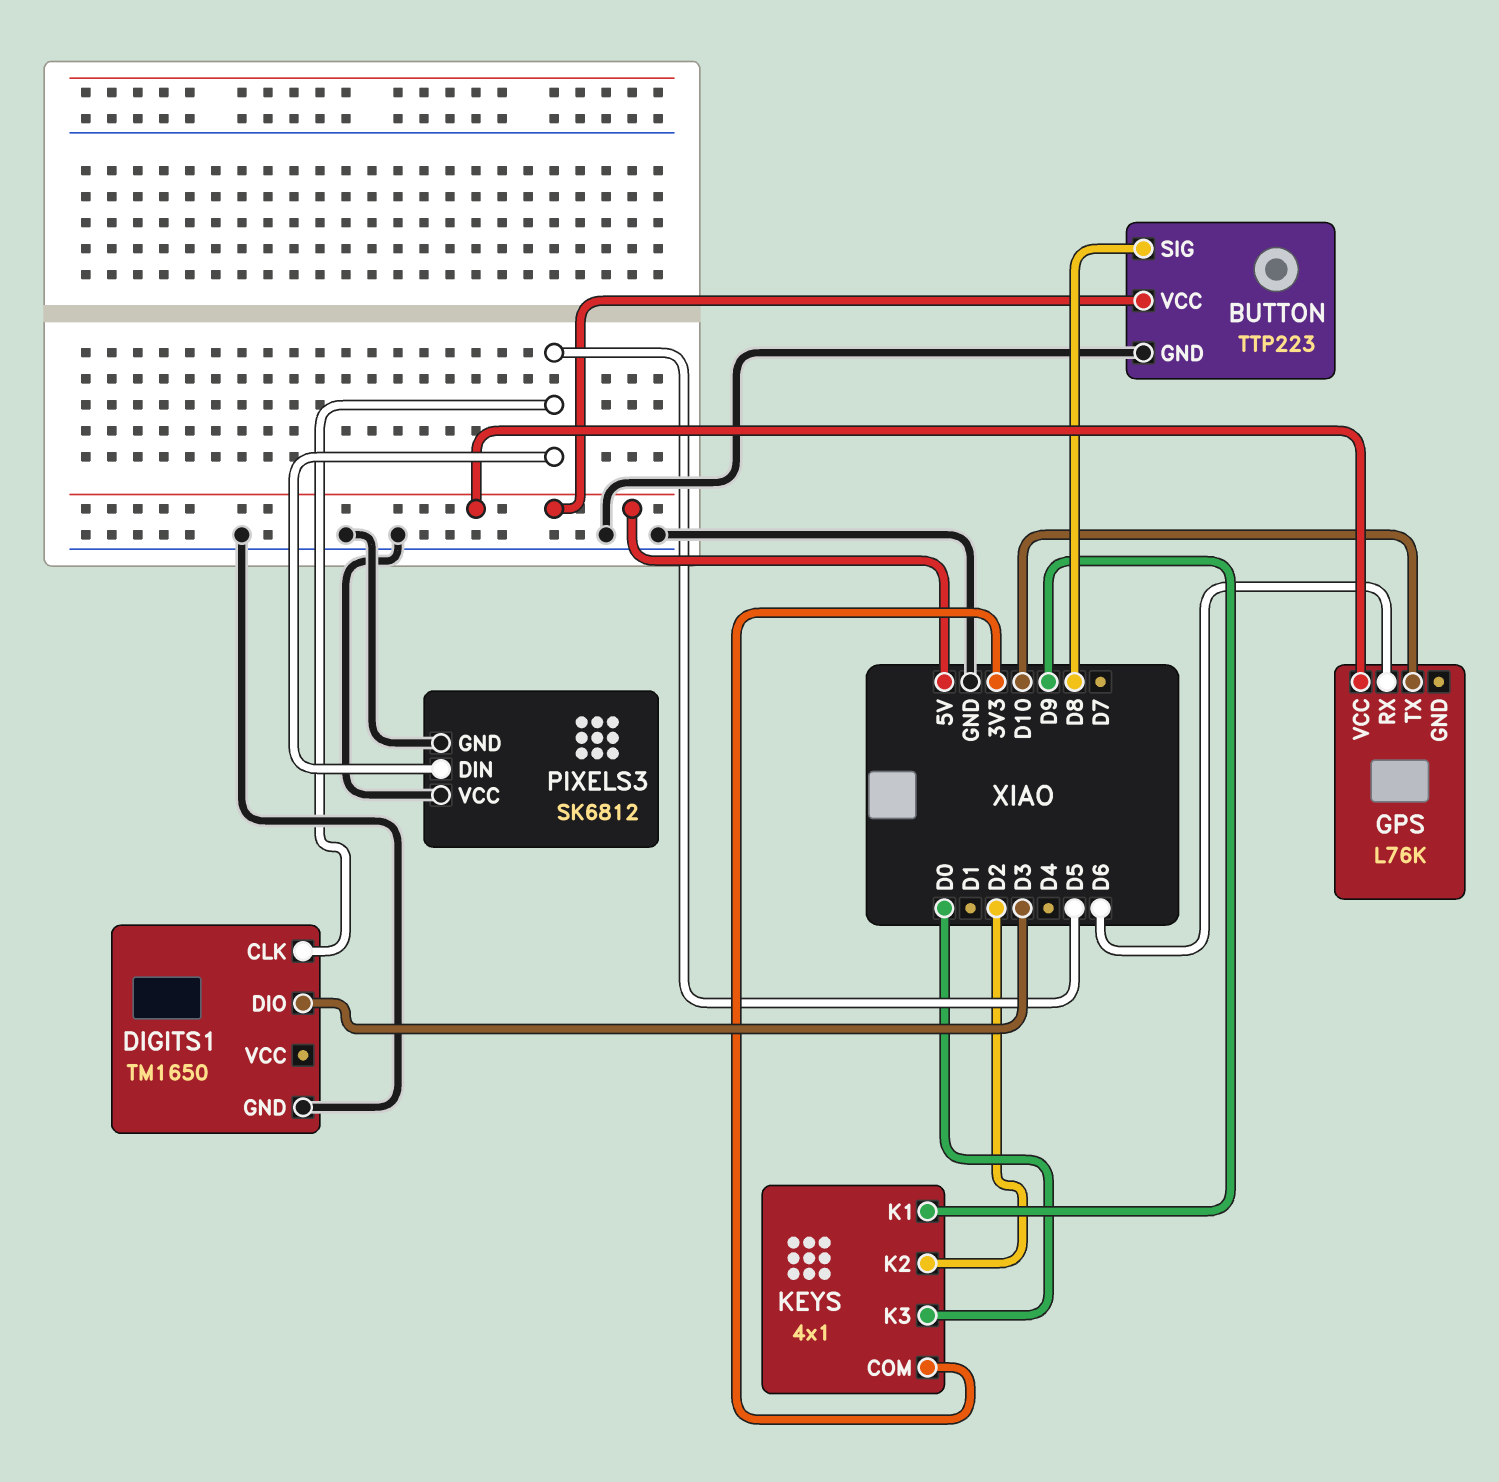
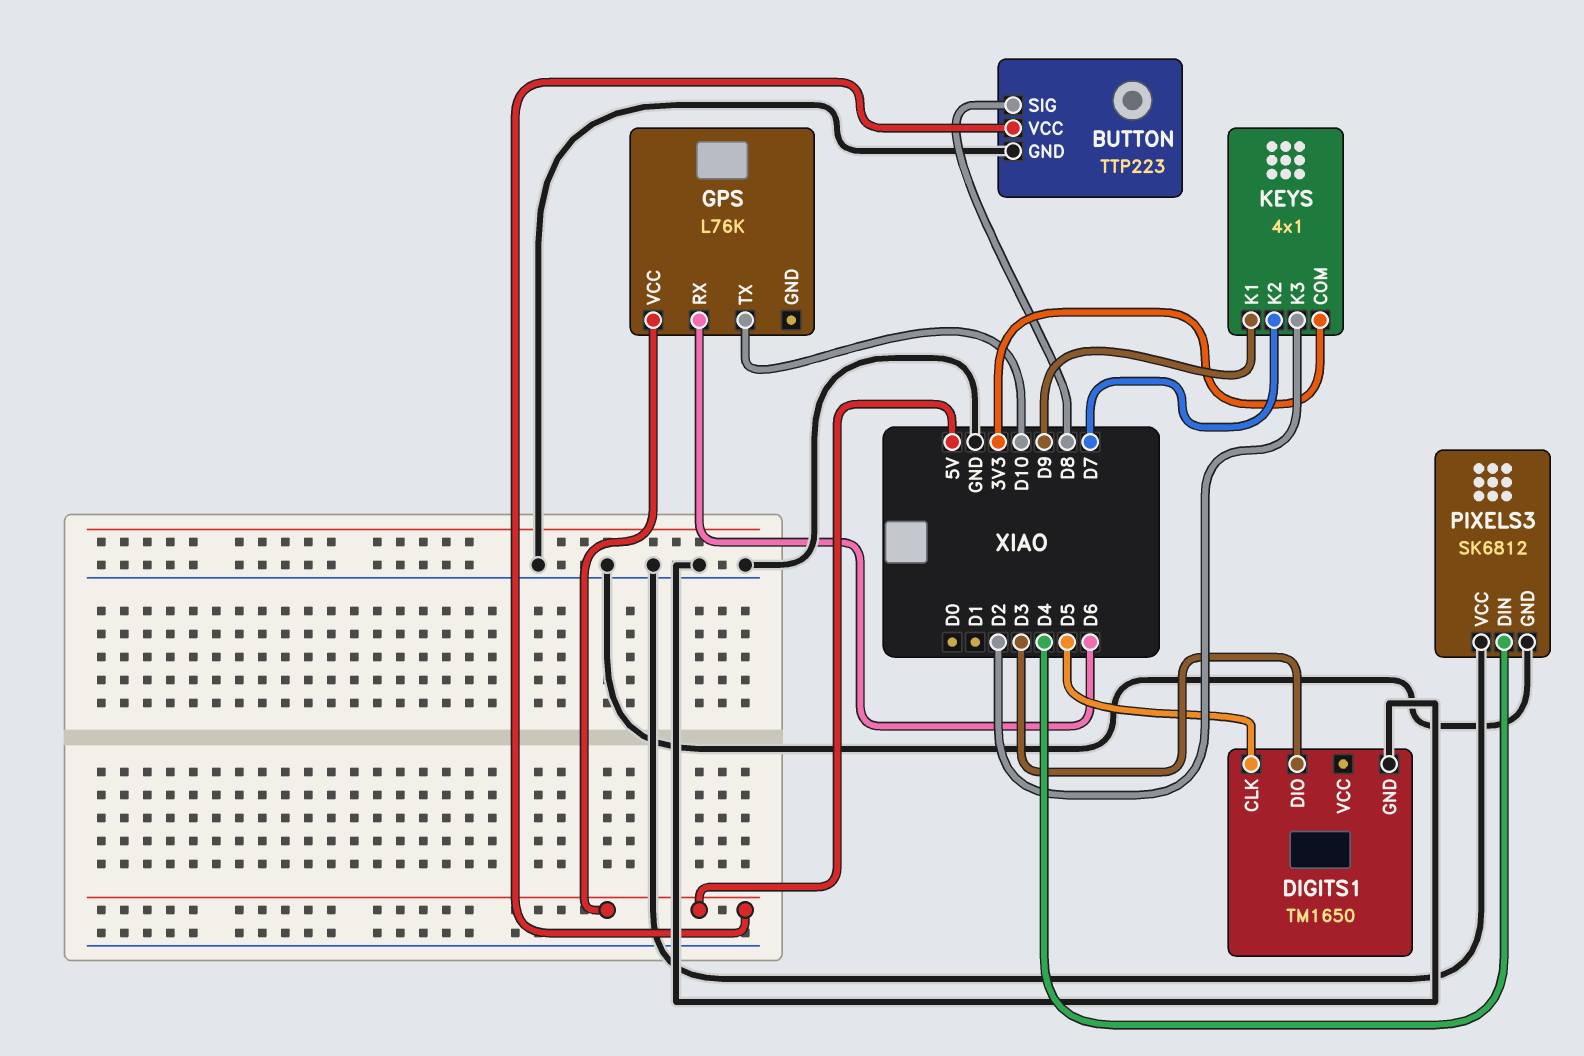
KEYS pin K2: D2 -> D7
KEYS pin K3: D0 -> D2
PIXELS3 pin DIN: D5 -> D4

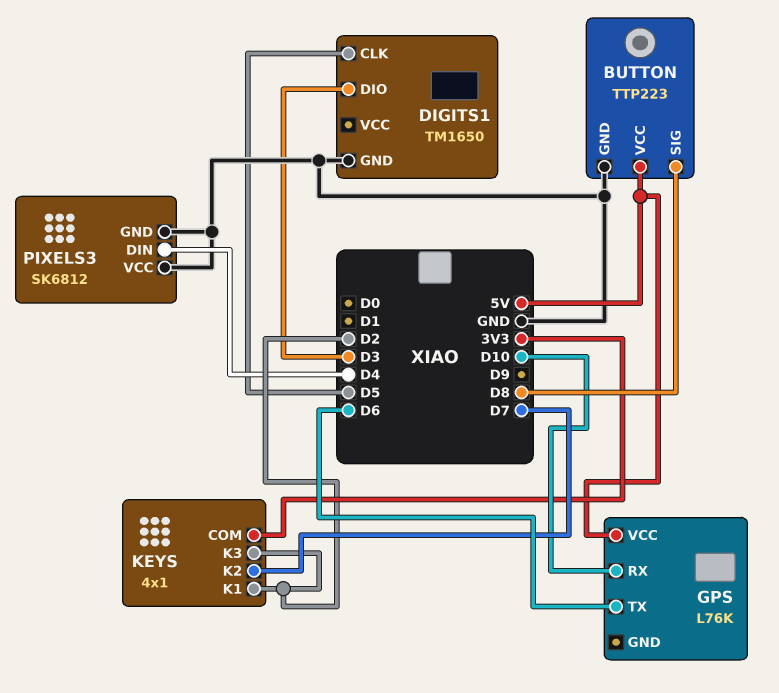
GPS pin RX: D6 -> D10
GPS pin TX: D10 -> D6
KEYS pin K1: D9 -> D2

